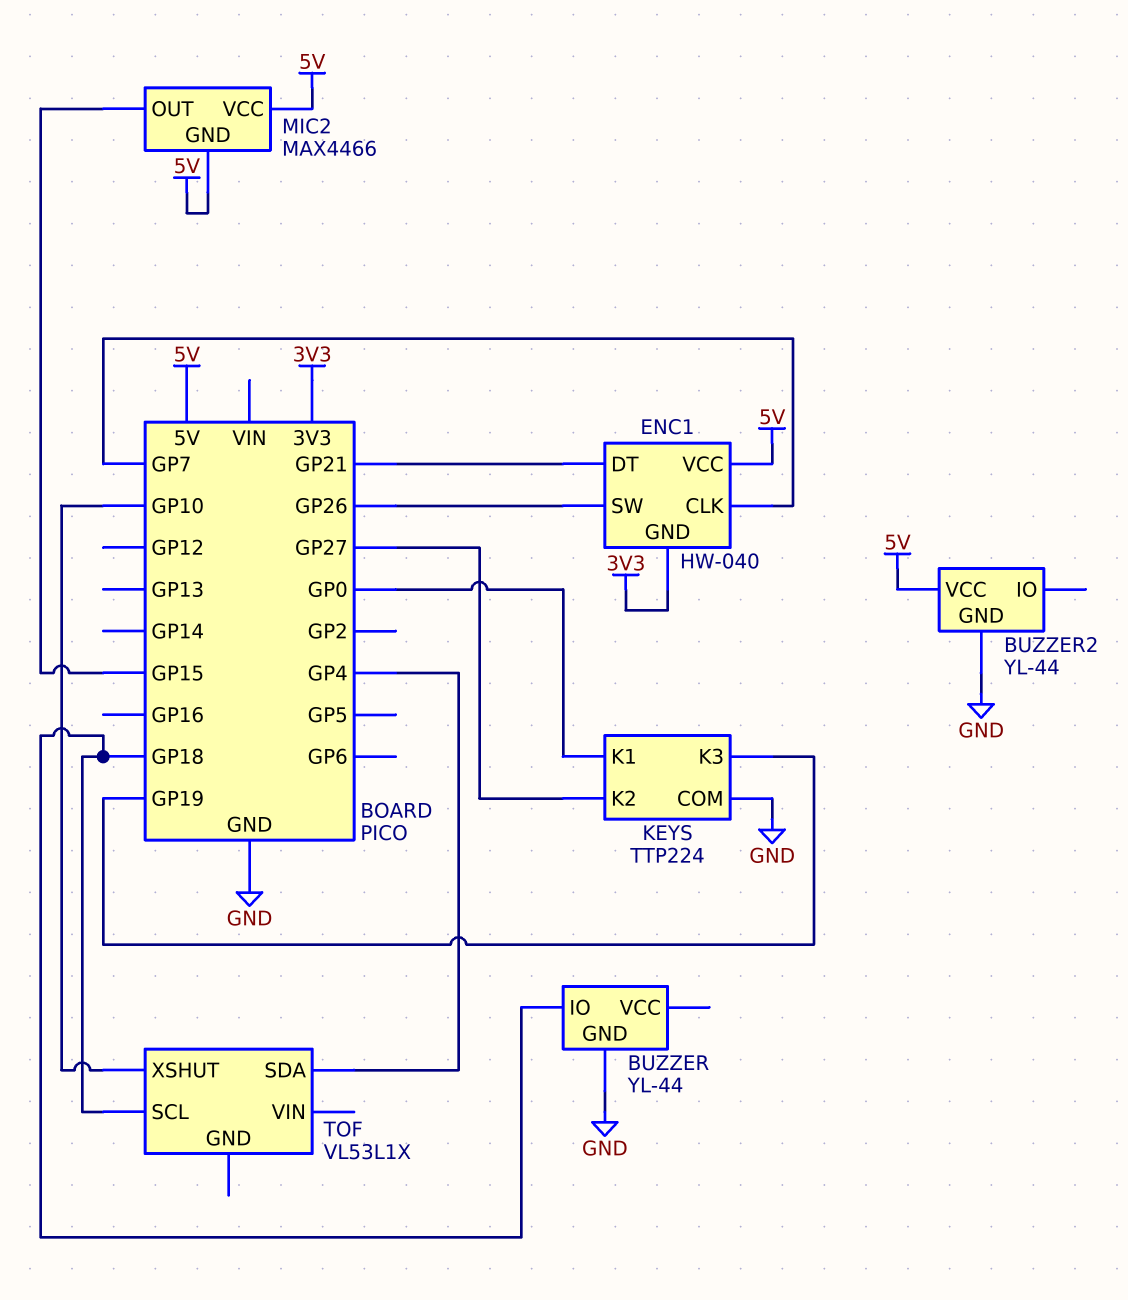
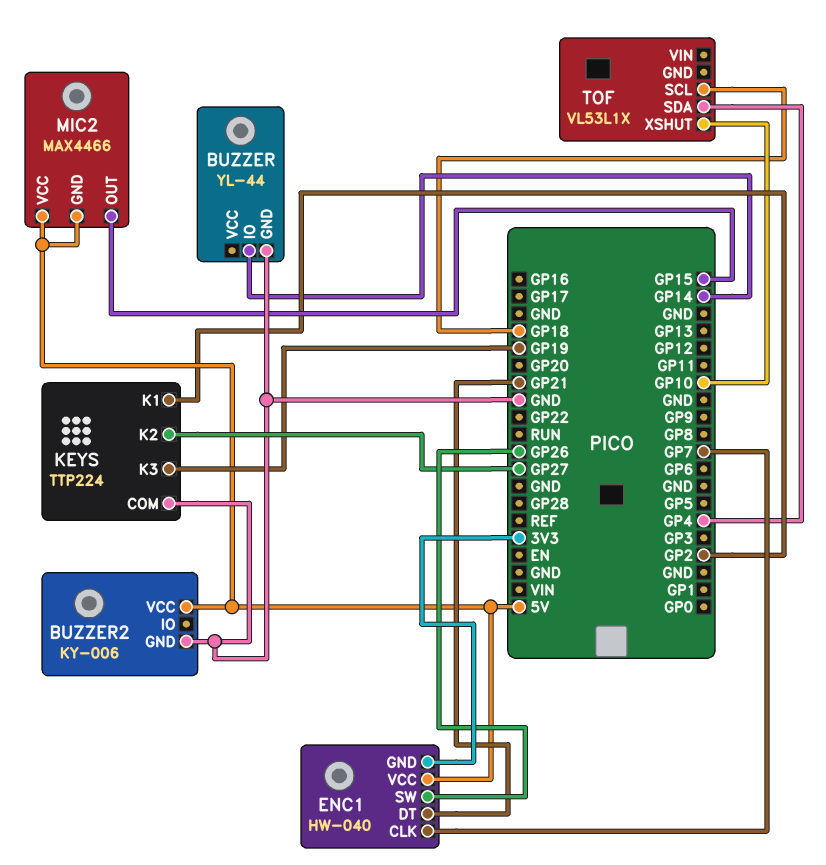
BUZZER pin IO: GP18 -> GP14
BUZZER2: YL-44 -> KY-006
KEYS pin K1: GP0 -> GP2

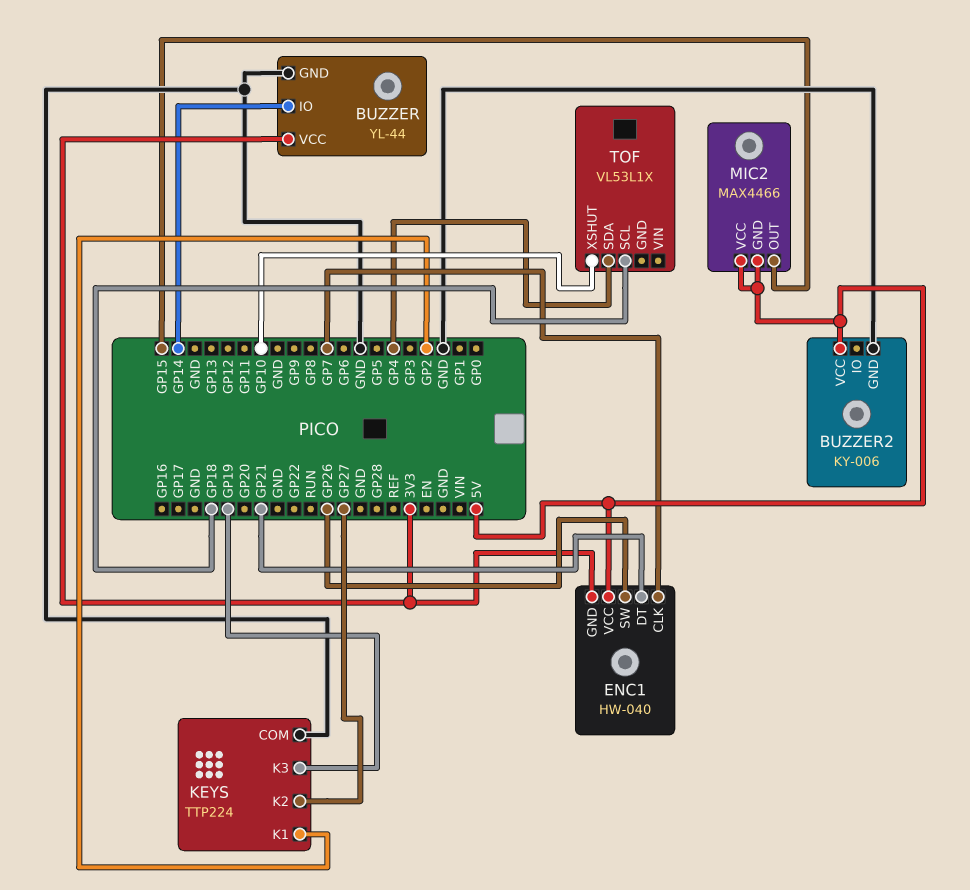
BUZZER pin VCC: none -> 3V3

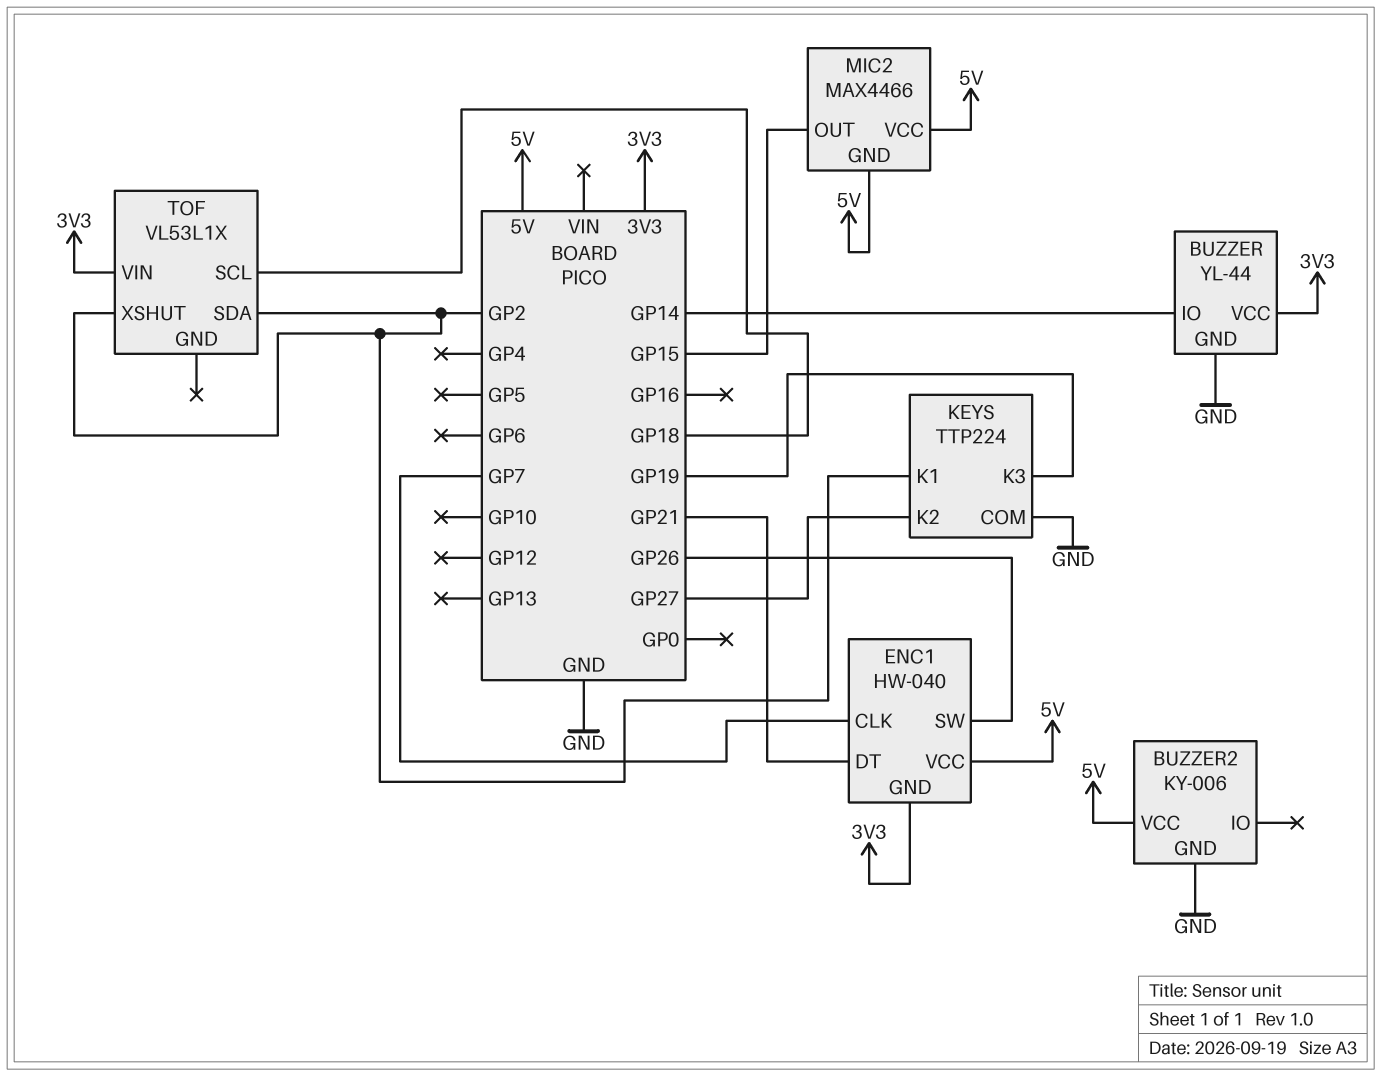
TOF pin SDA: GP4 -> GP2
TOF pin VIN: none -> 3V3
TOF pin XSHUT: GP10 -> GP2

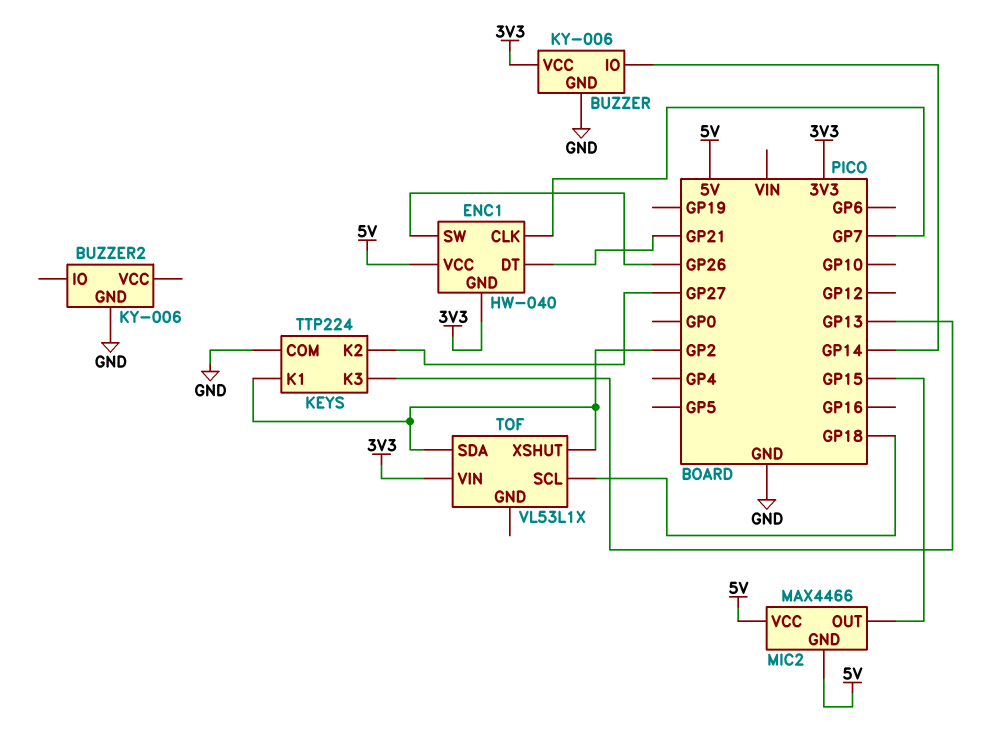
BUZZER: YL-44 -> KY-006
BUZZER2 pin VCC: 5V -> none
KEYS pin K3: GP19 -> GP13

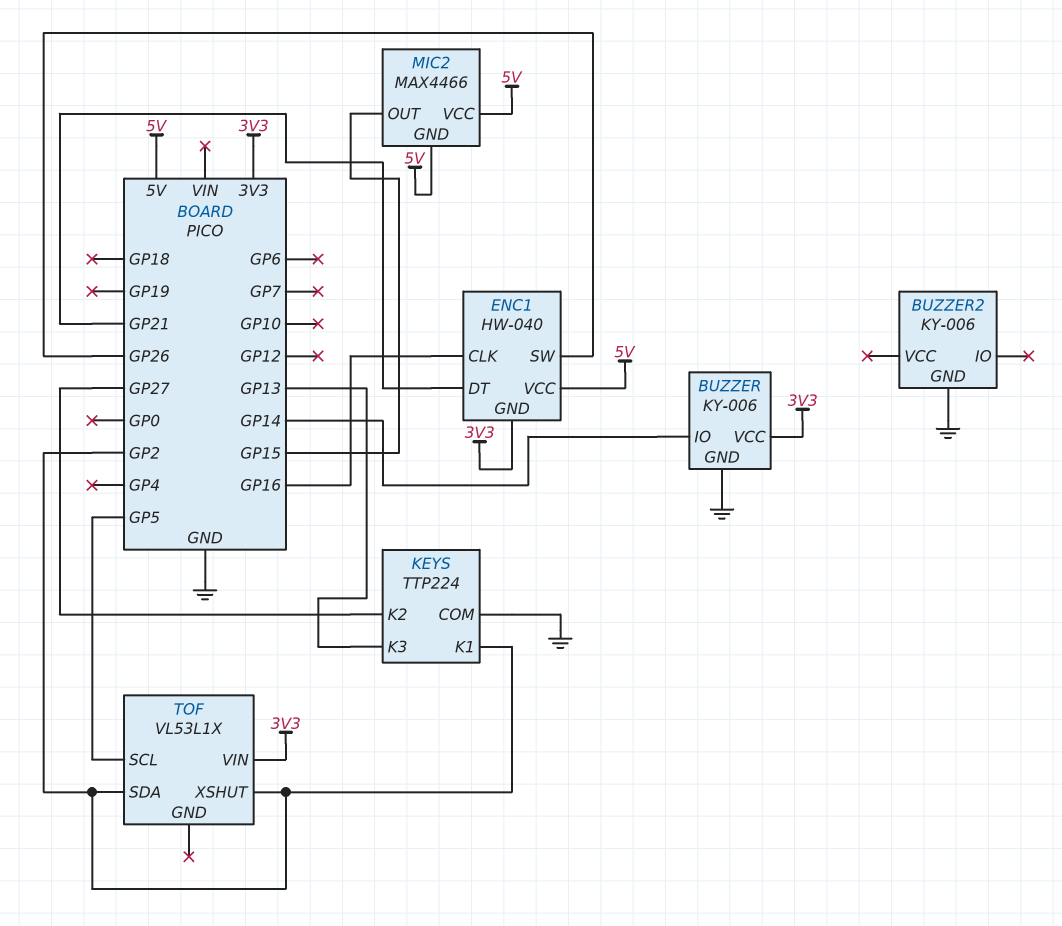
ENC1 pin CLK: GP7 -> GP16
TOF pin SCL: GP18 -> GP5

